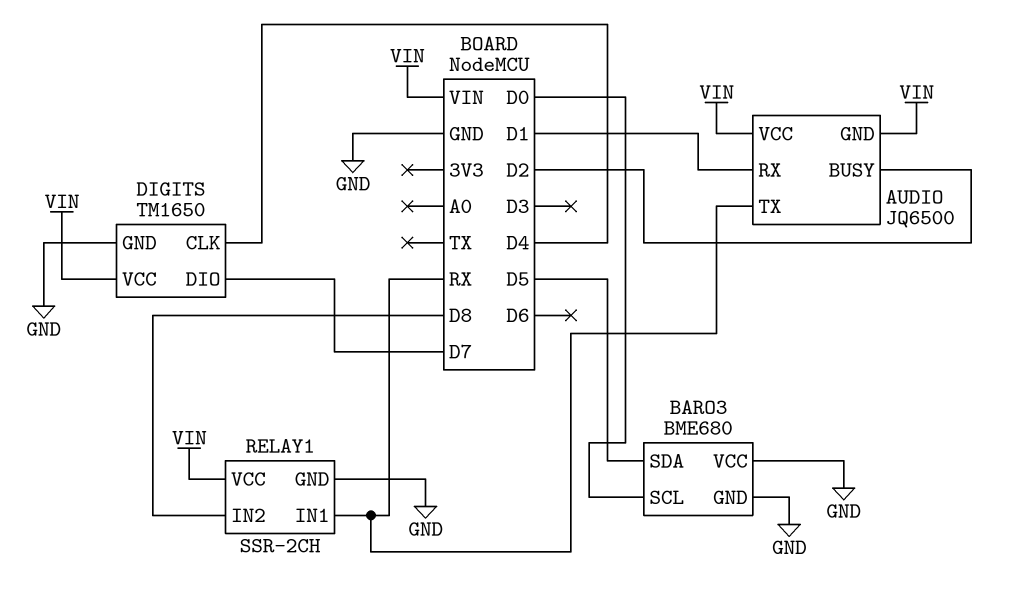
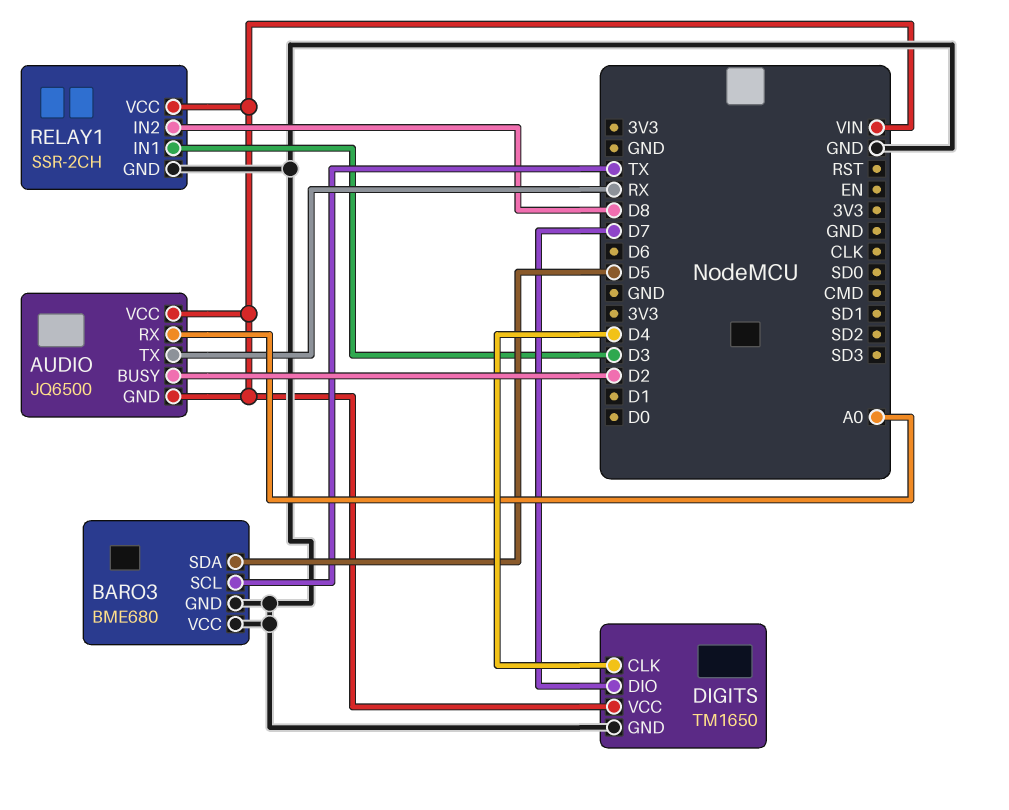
AUDIO pin RX: D1 -> A0
BARO3 pin SCL: D0 -> TX
RELAY1 pin IN1: RX -> D3

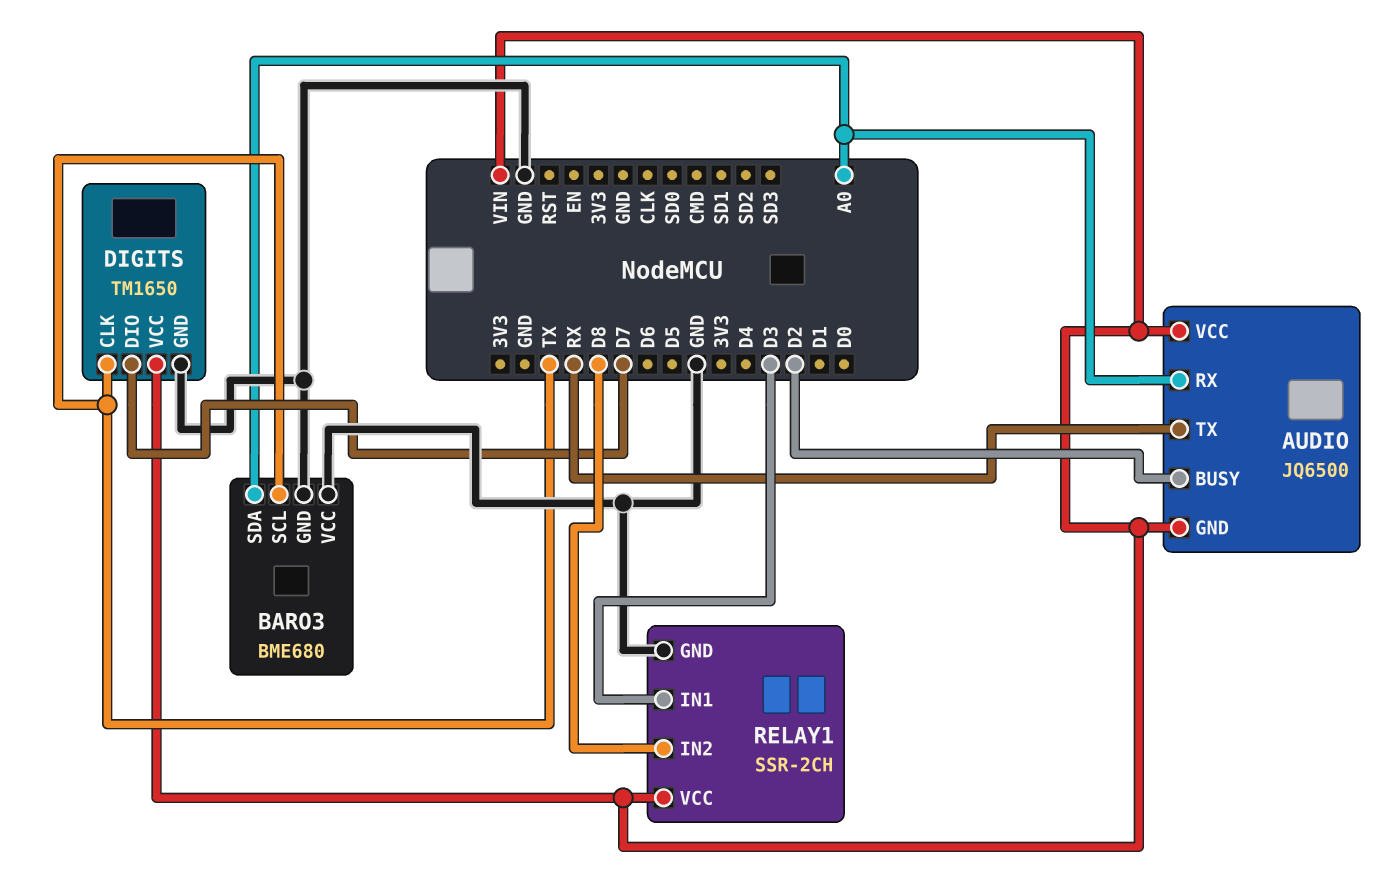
BARO3 pin SDA: D5 -> A0
DIGITS pin CLK: D4 -> TX

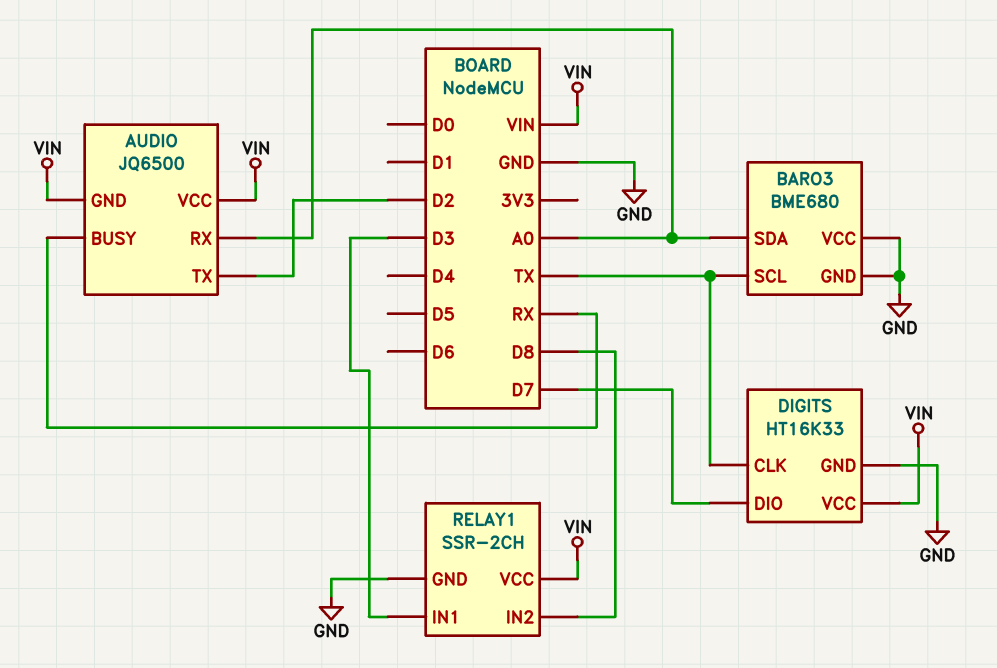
AUDIO pin BUSY: D2 -> RX
AUDIO pin TX: RX -> D2
DIGITS: TM1650 -> HT16K33

